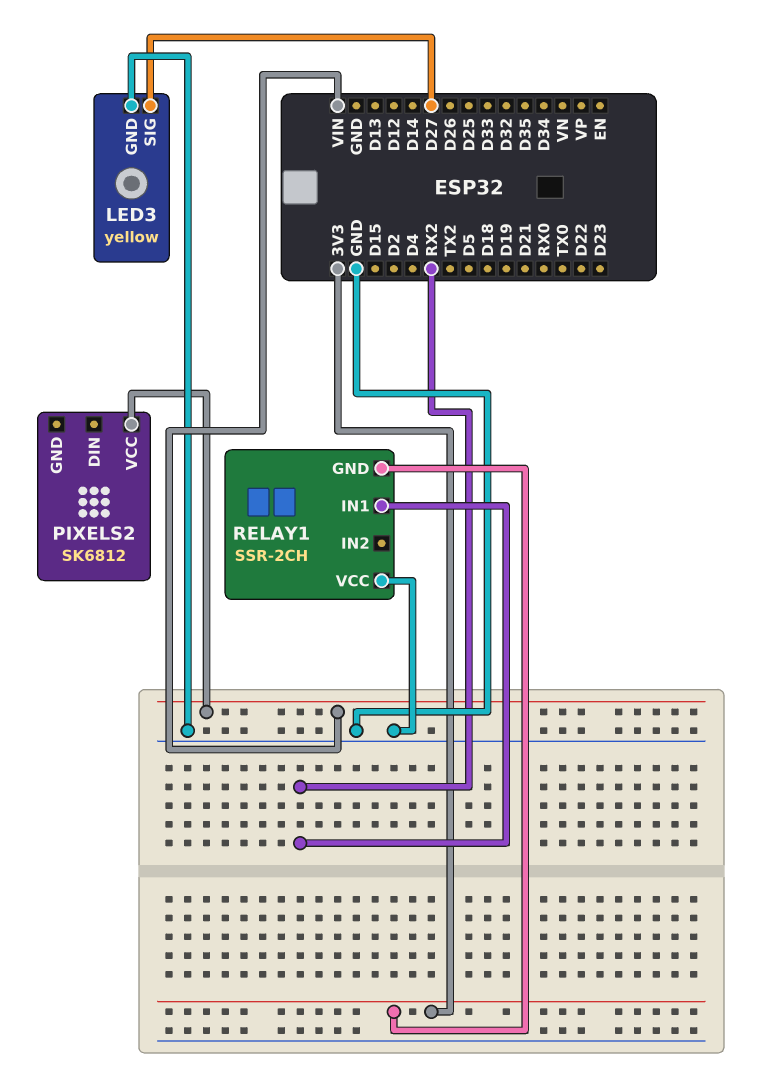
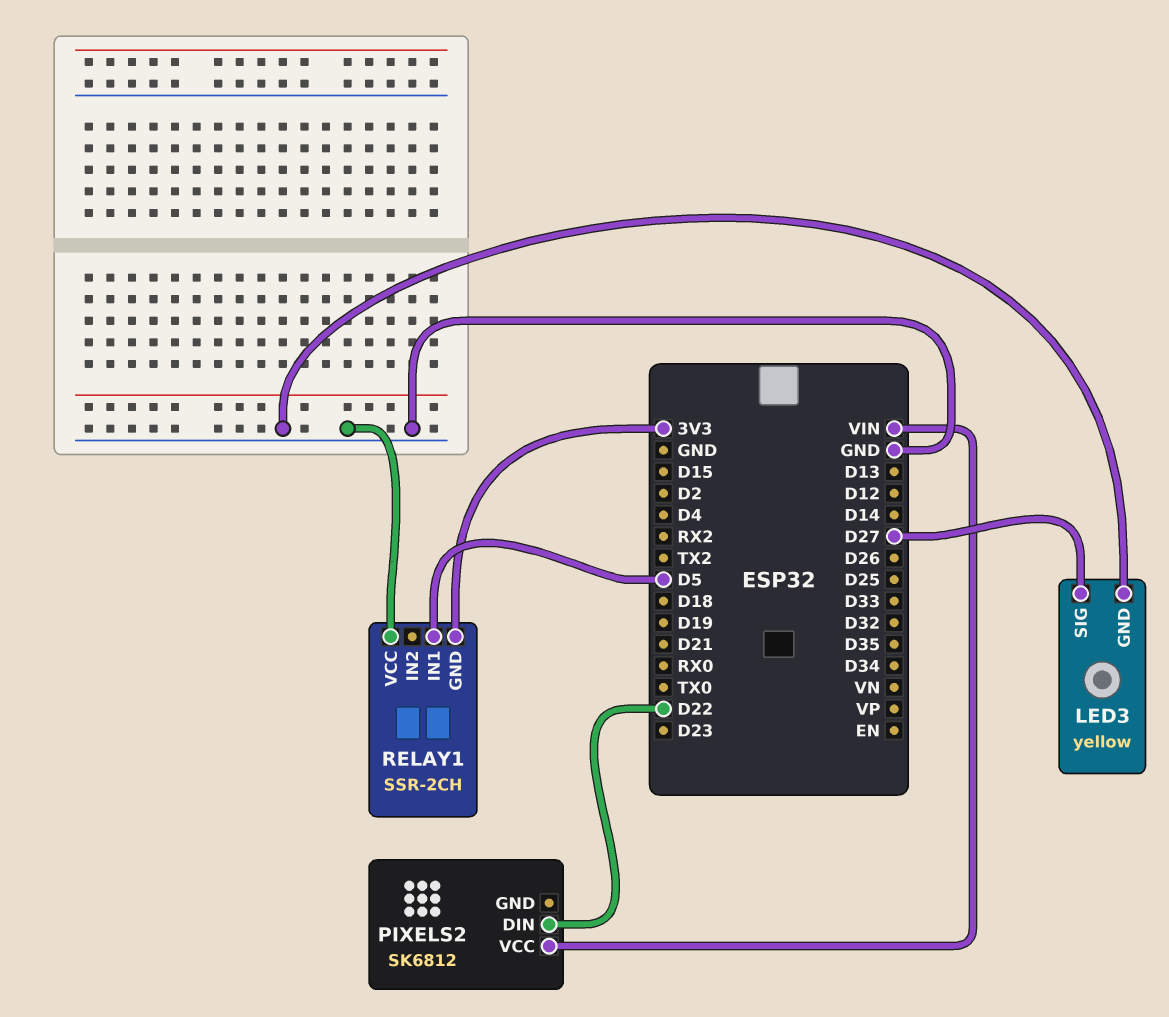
PIXELS2 pin DIN: none -> D22
RELAY1 pin IN1: RX2 -> D5

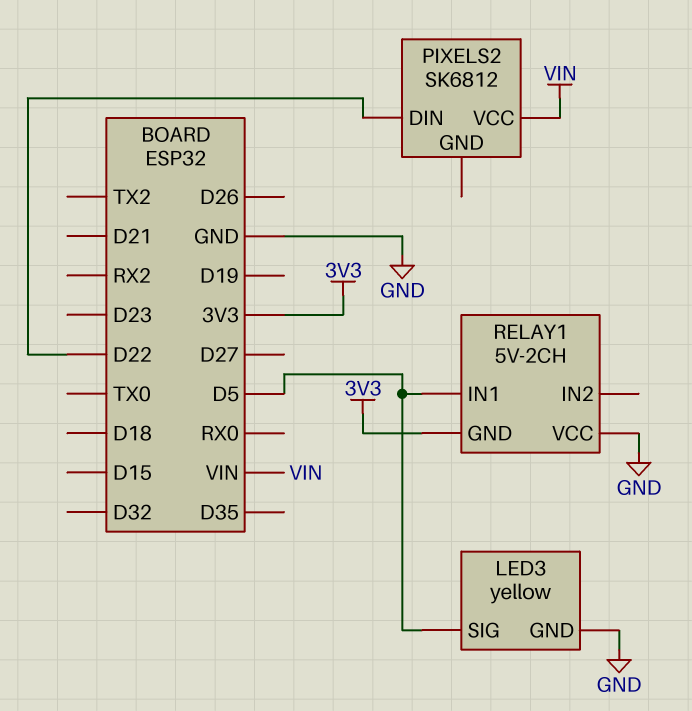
LED3 pin SIG: D27 -> D5
RELAY1: SSR-2CH -> 5V-2CH

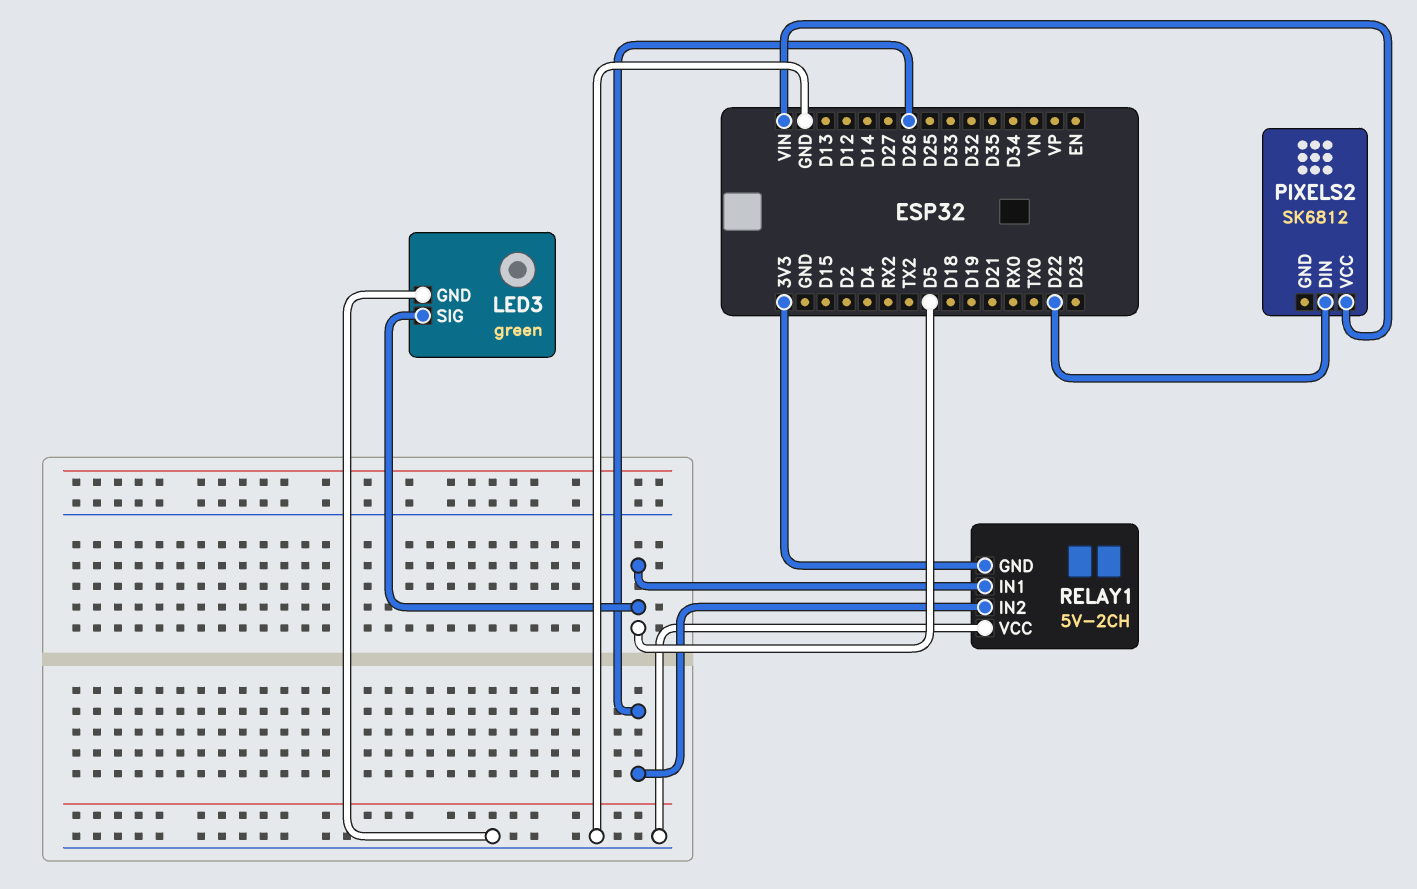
LED3: yellow -> green
RELAY1 pin IN2: none -> D26

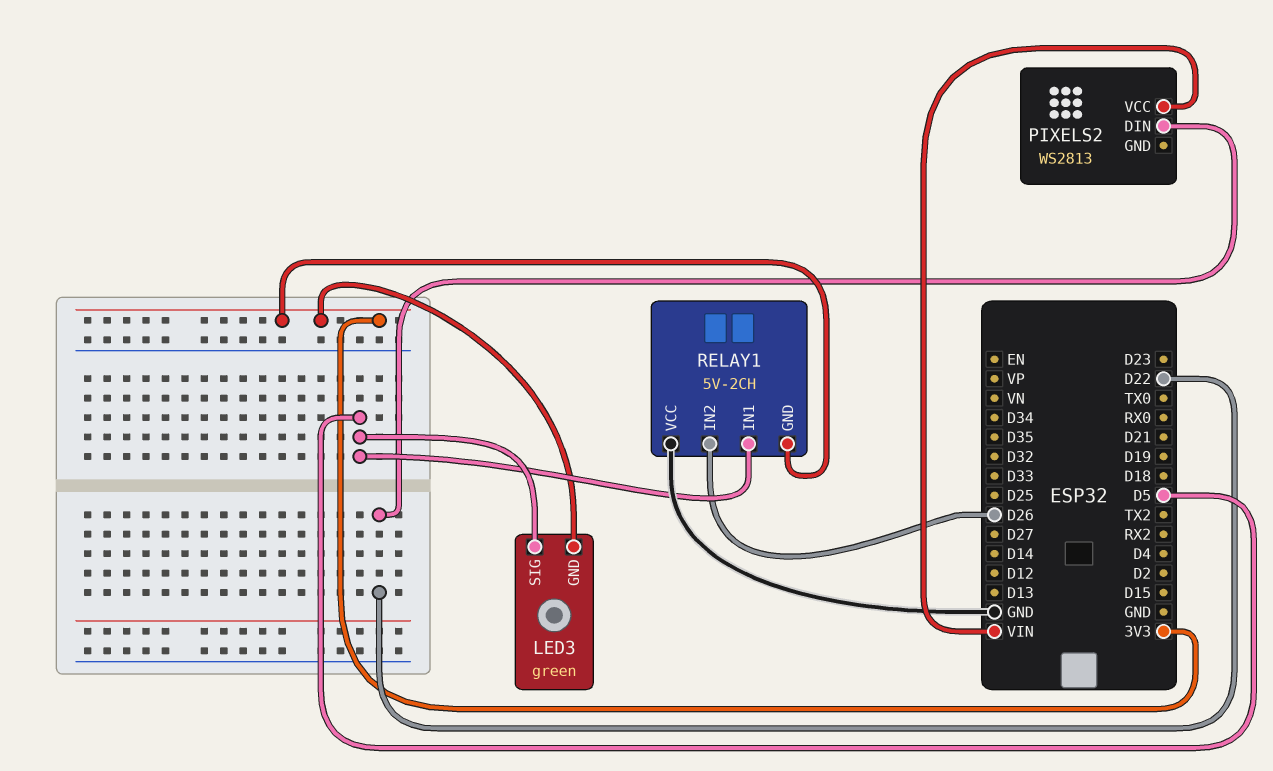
LED3 pin GND: GND -> 3V3
PIXELS2: SK6812 -> WS2813

